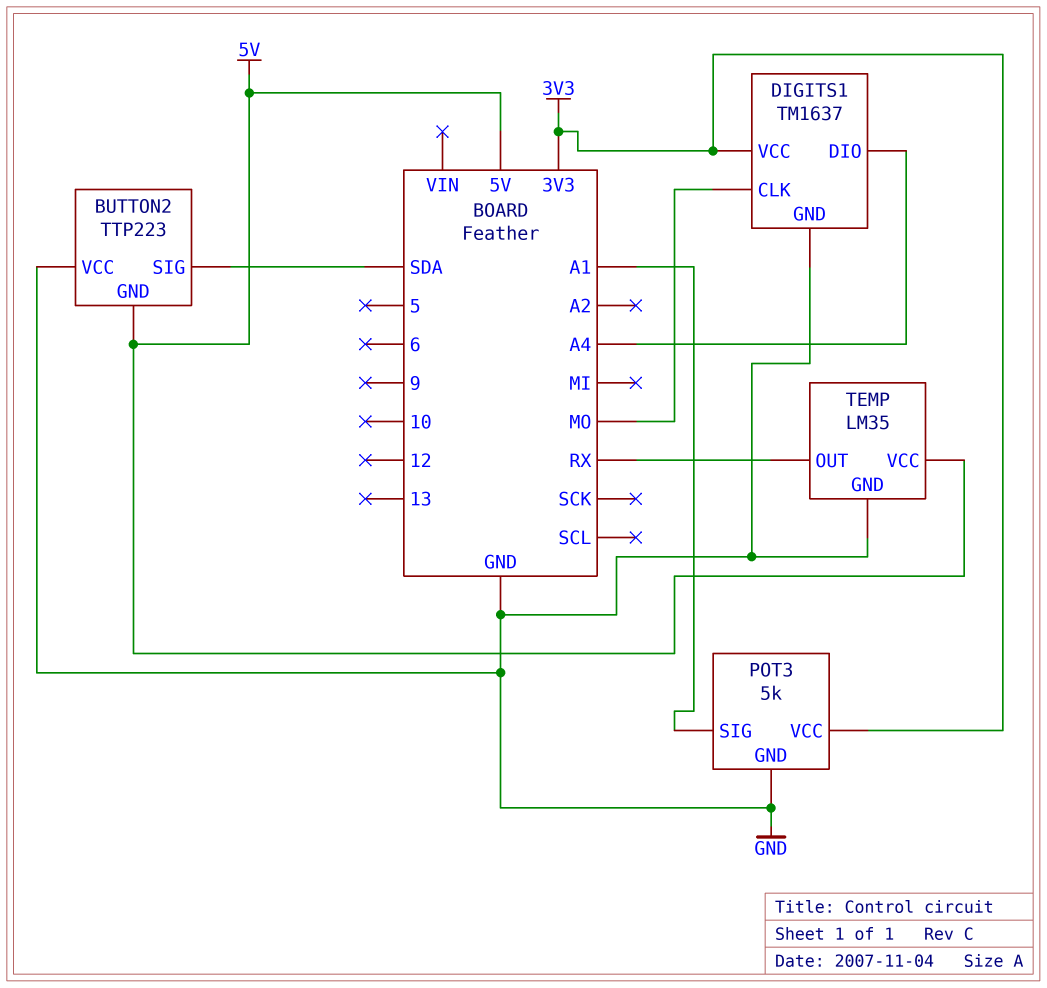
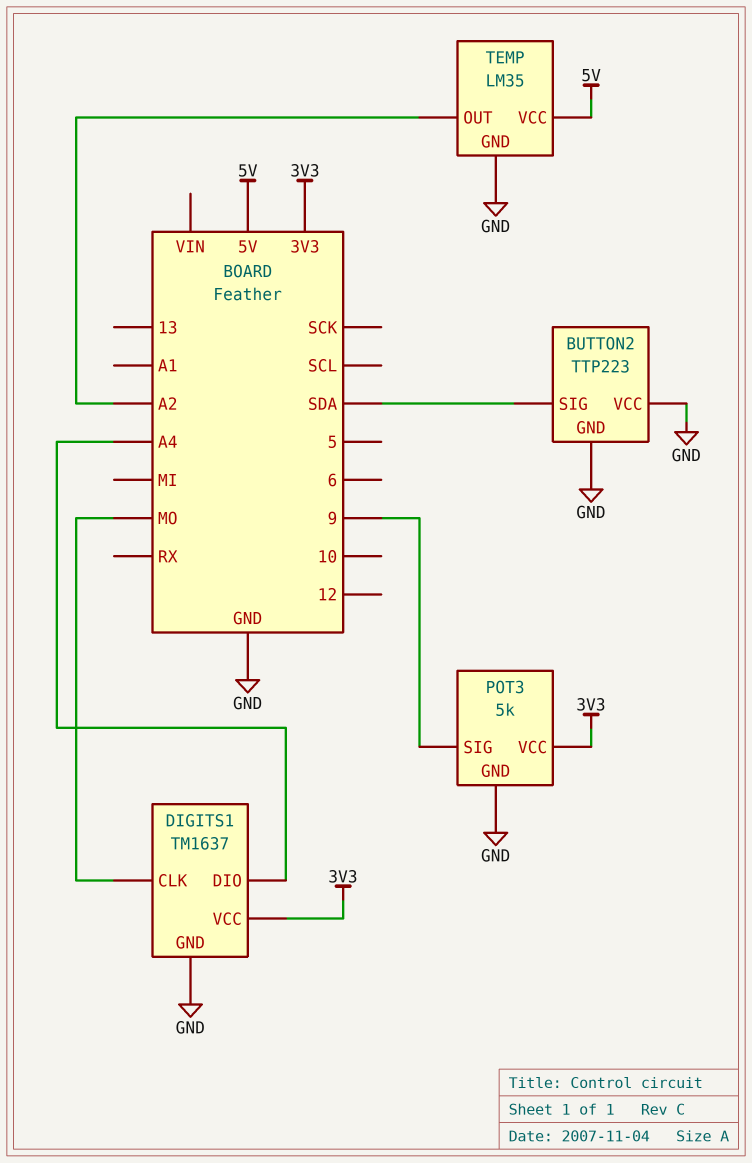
BUTTON2 pin GND: 5V -> GND
POT3 pin SIG: A1 -> 9
TEMP pin OUT: RX -> A2

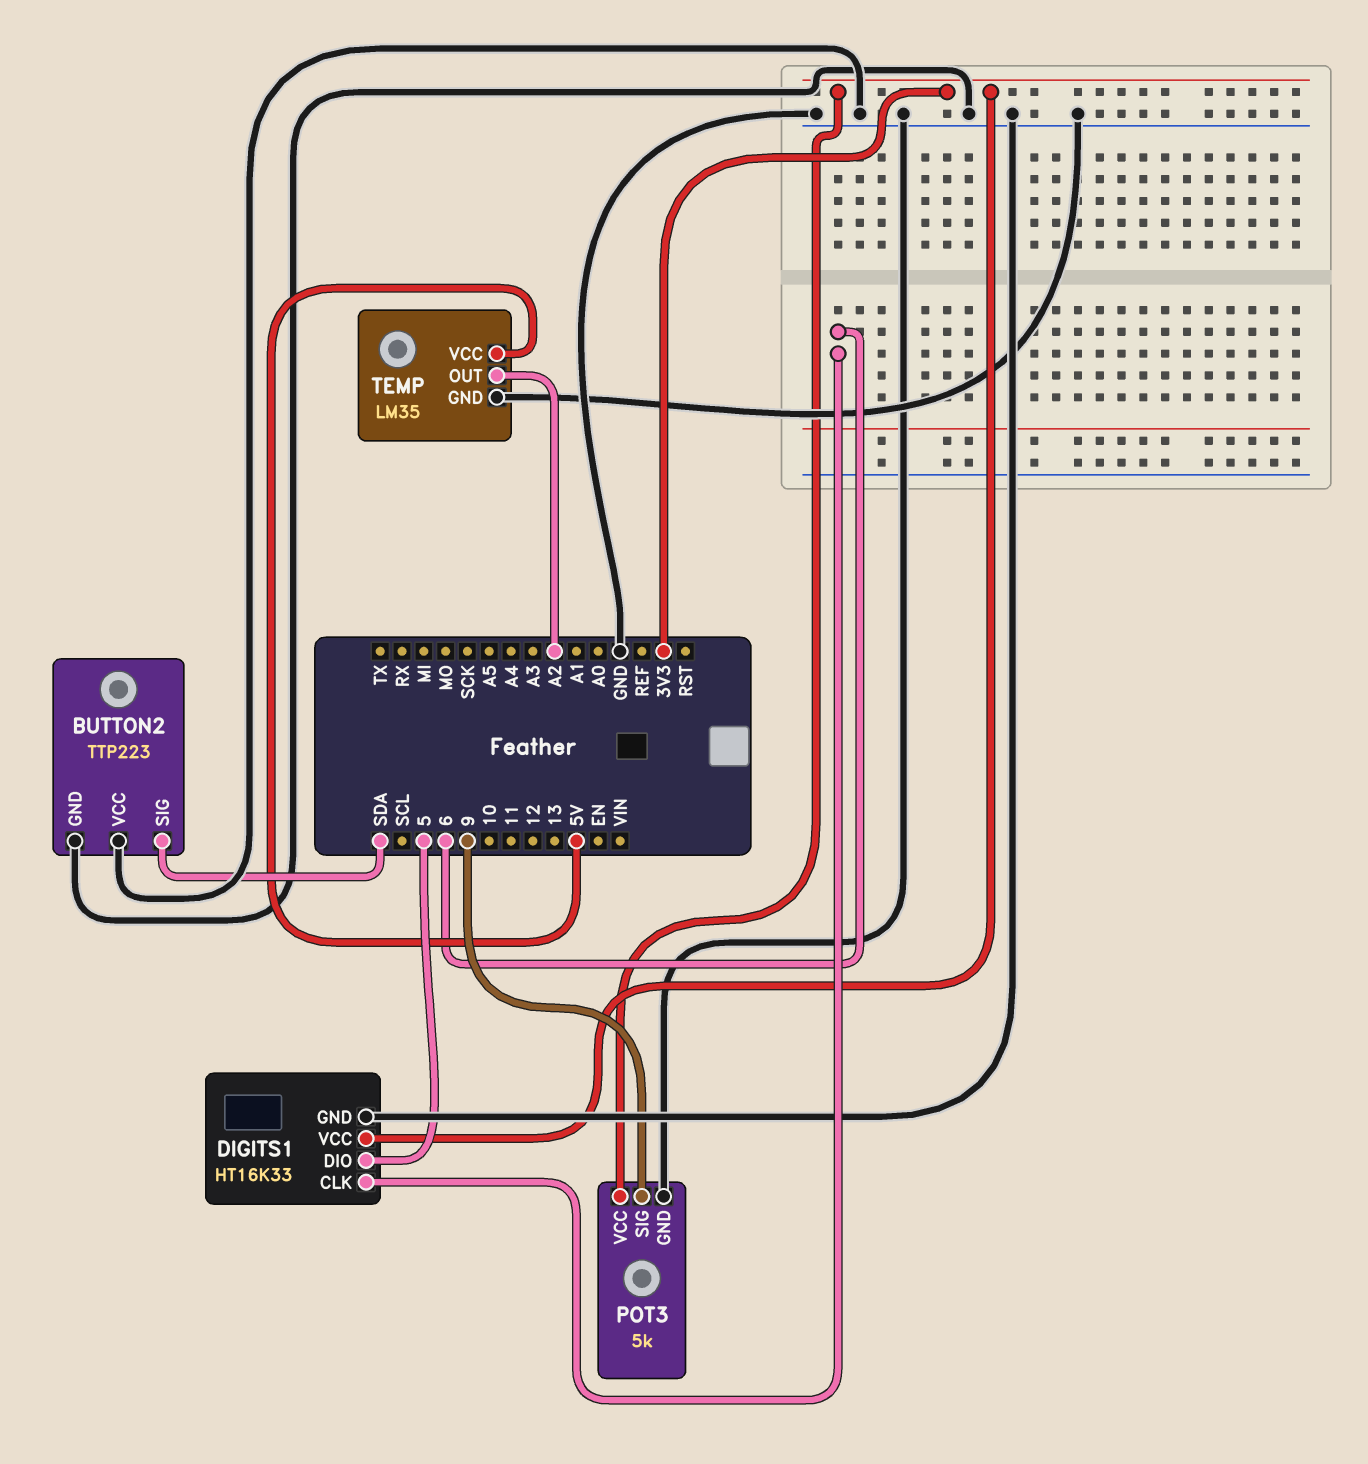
DIGITS1: TM1637 -> HT16K33
DIGITS1 pin CLK: MO -> 6
DIGITS1 pin DIO: A4 -> 5

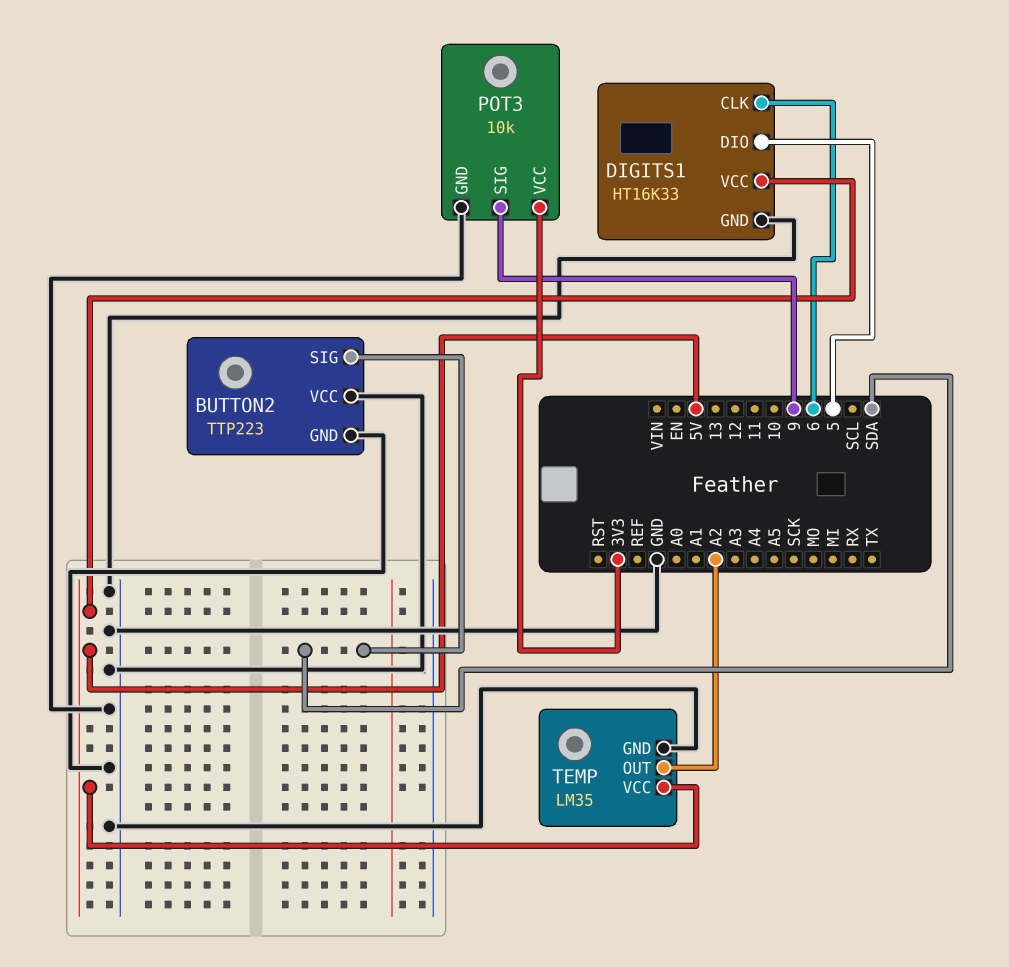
DIGITS1 pin VCC: 3V3 -> 5V
POT3: 5k -> 10k

